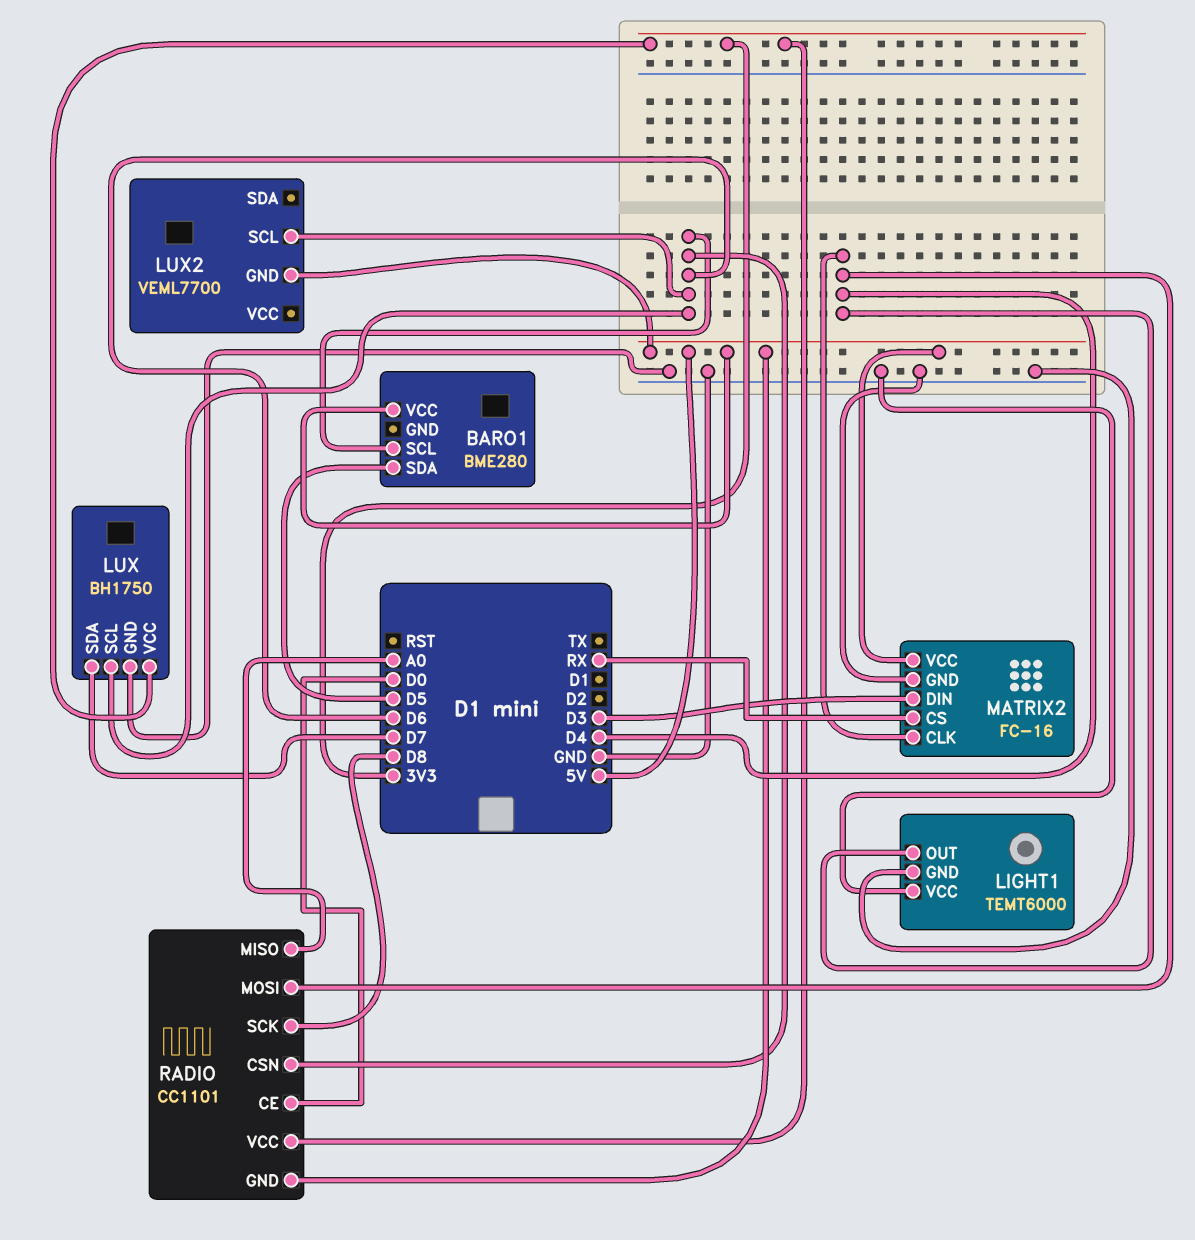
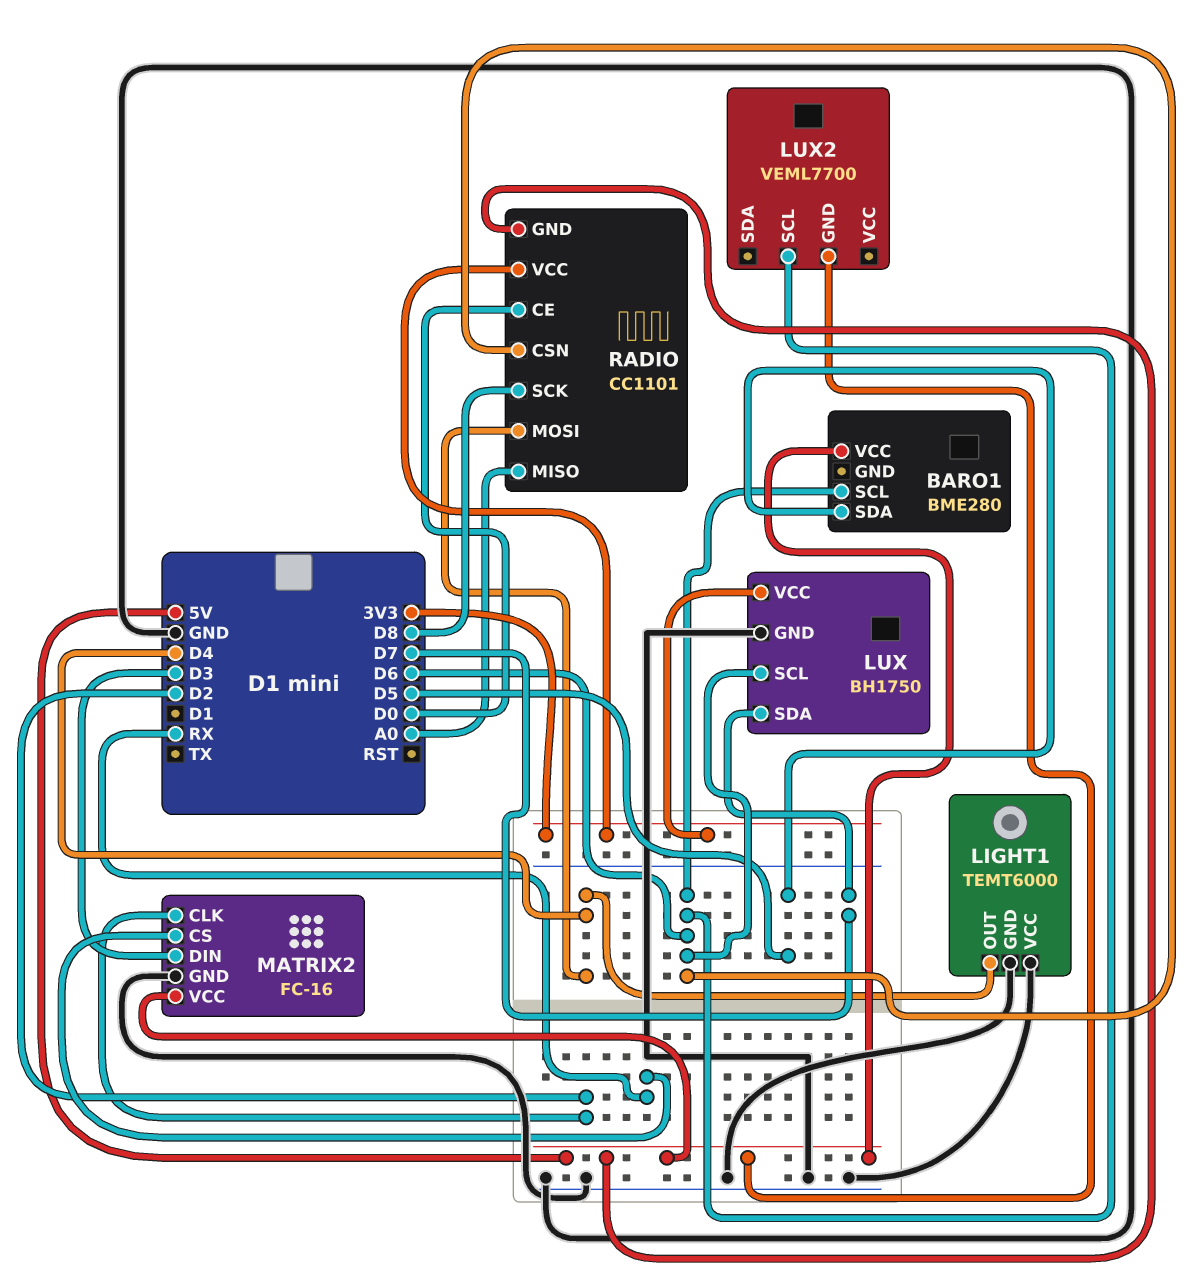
MATRIX2 pin CLK: D4 -> D2

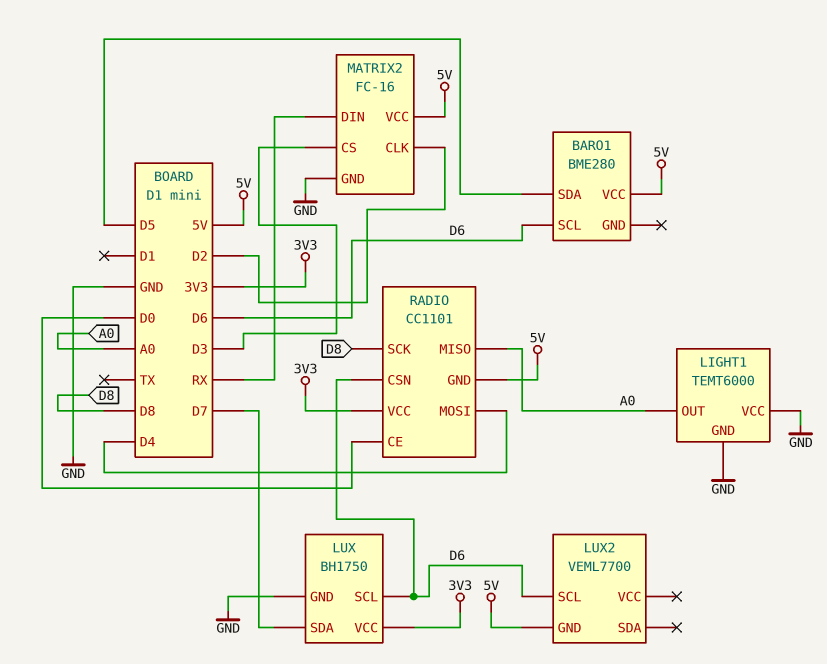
LIGHT1 pin OUT: D4 -> A0
MATRIX2 pin CS: RX -> D3
MATRIX2 pin DIN: D3 -> RX

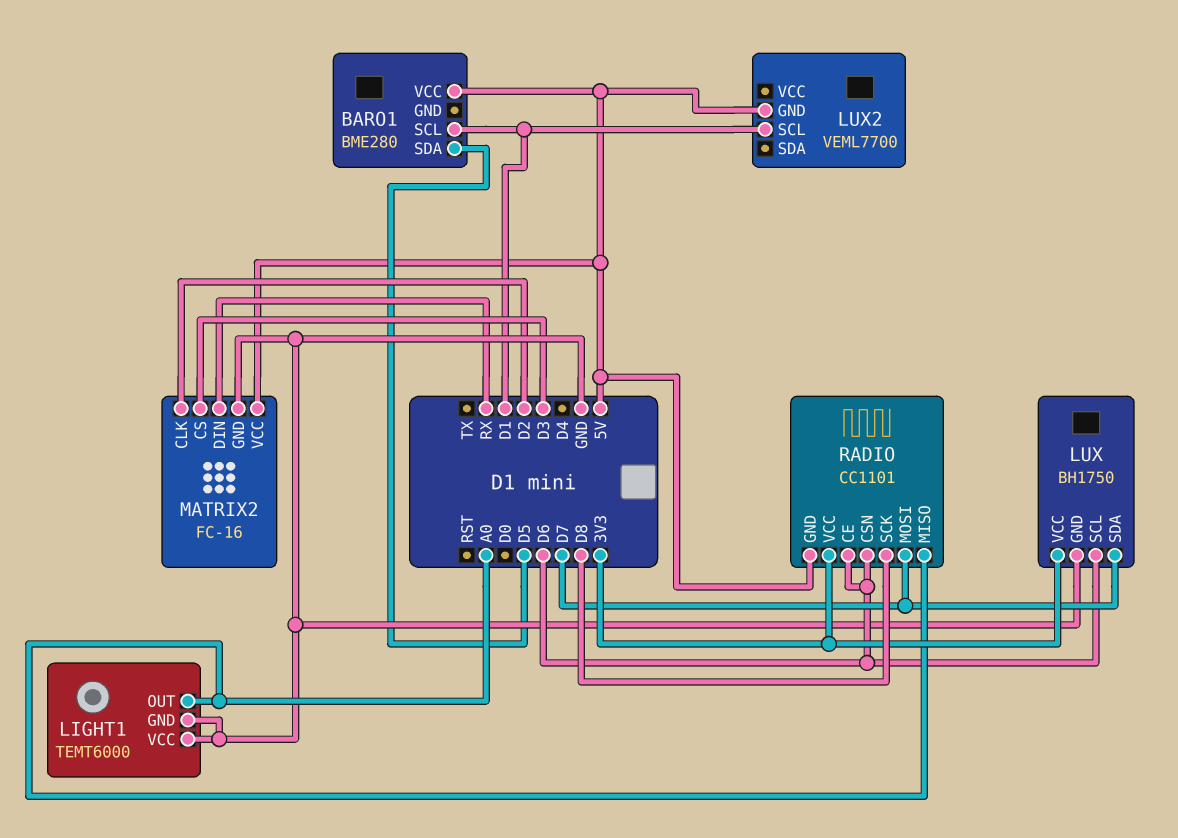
BARO1 pin SCL: D6 -> D1
LUX2 pin SCL: D6 -> D1
RADIO pin CE: D0 -> D6
RADIO pin MOSI: D4 -> D7

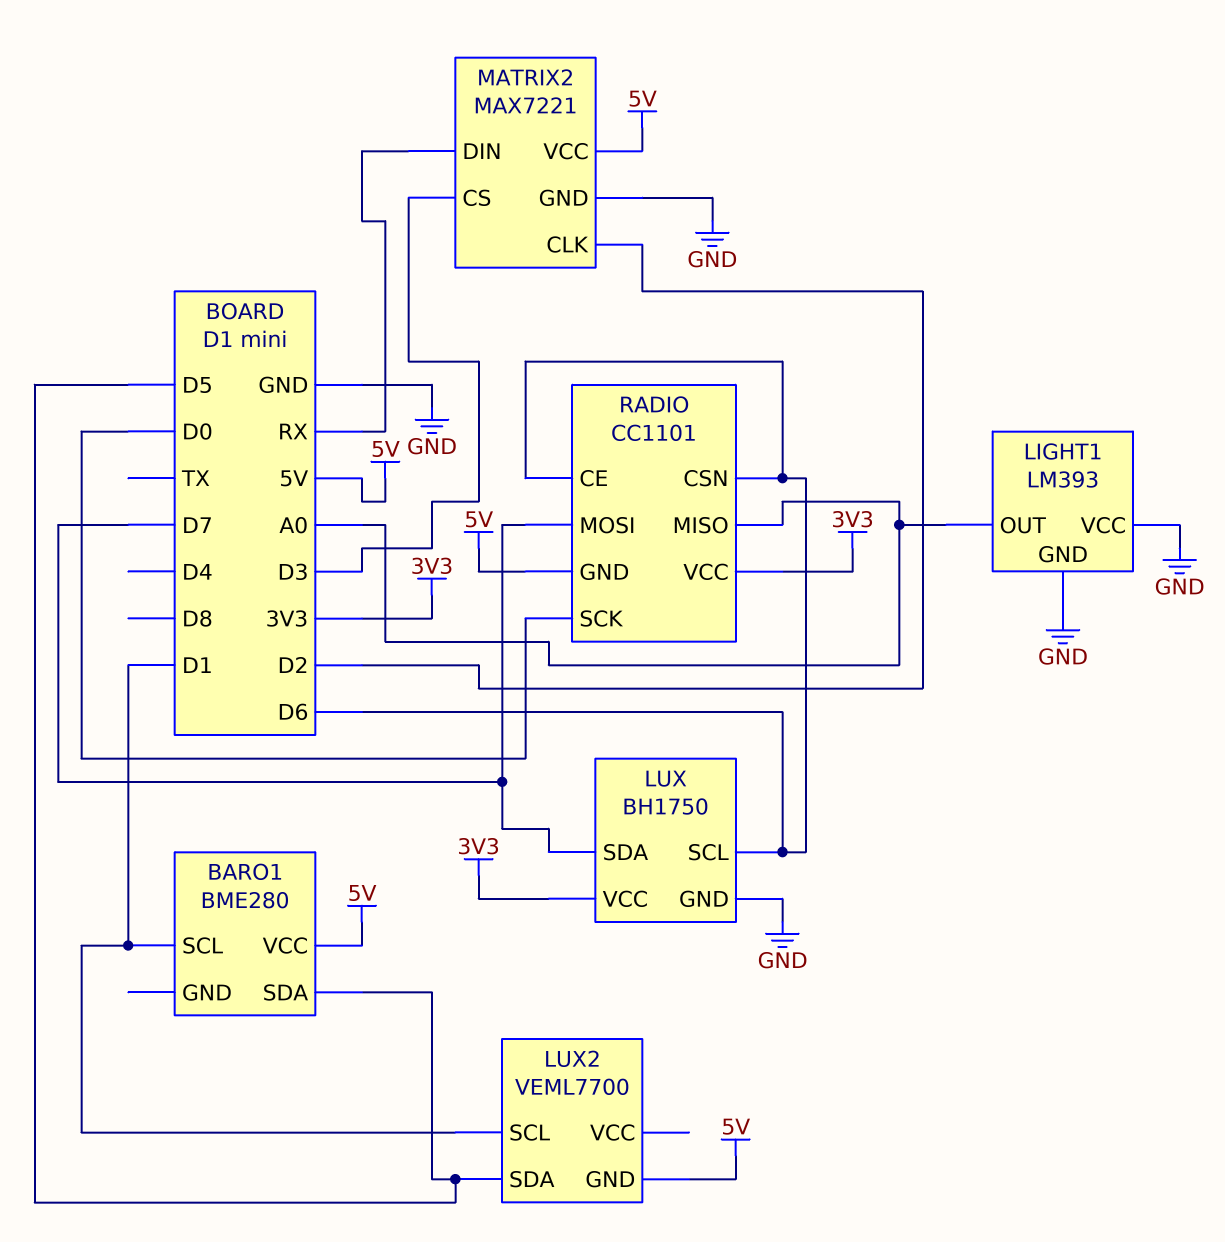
LIGHT1: TEMT6000 -> LM393
LUX2 pin SDA: none -> D5
MATRIX2: FC-16 -> MAX7221
RADIO pin SCK: D8 -> D0

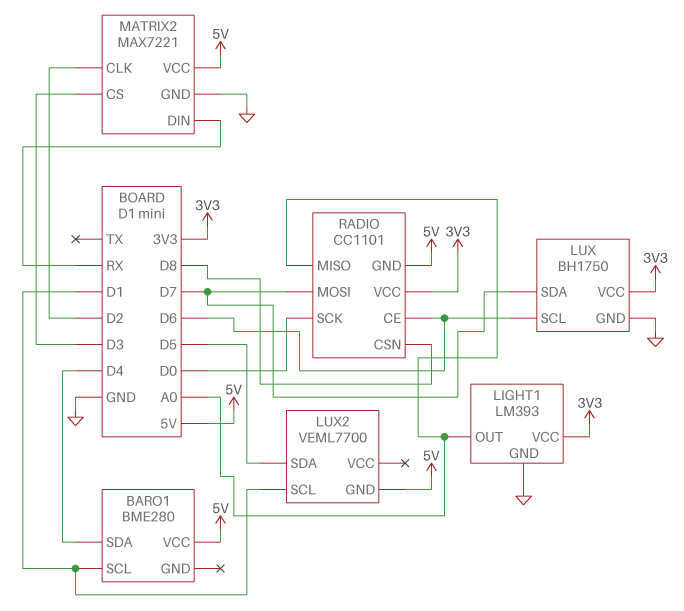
BARO1 pin SDA: D5 -> D4
LIGHT1 pin VCC: GND -> 3V3
RADIO pin CSN: D6 -> D8

